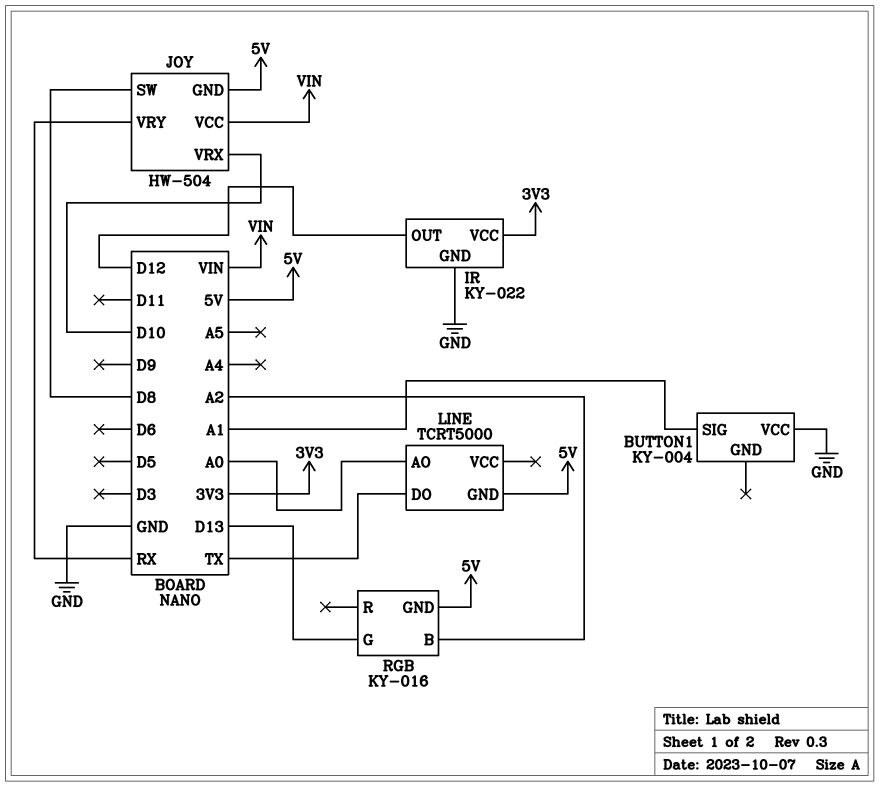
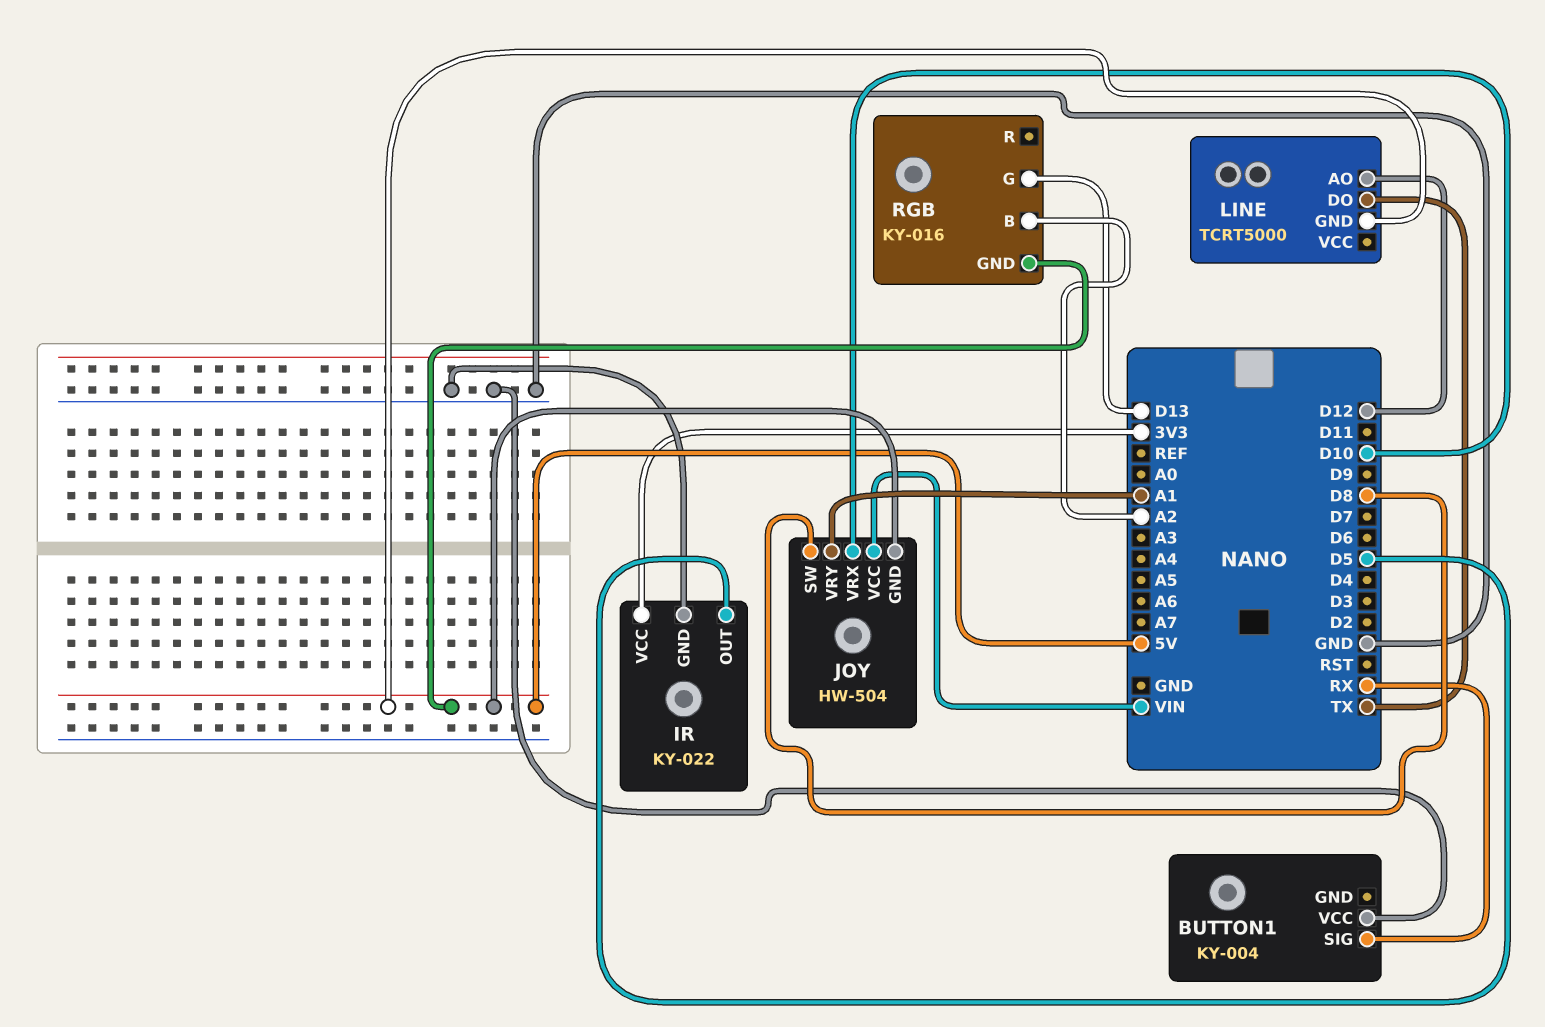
BUTTON1 pin SIG: A1 -> RX
IR pin OUT: D12 -> D5
JOY pin VRY: RX -> A1
LINE pin AO: A0 -> D12

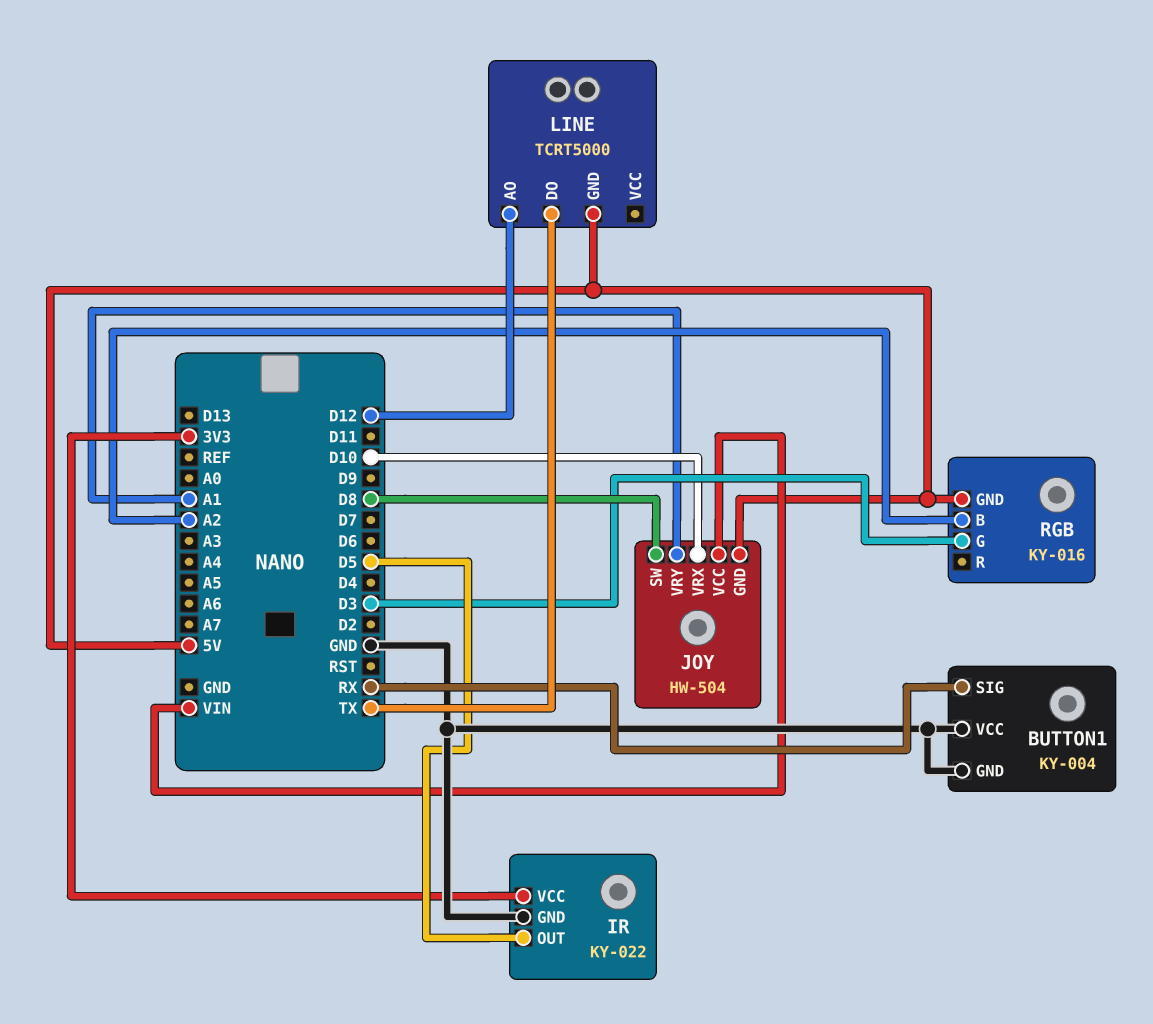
BUTTON1 pin GND: none -> GND
RGB pin G: D13 -> D3

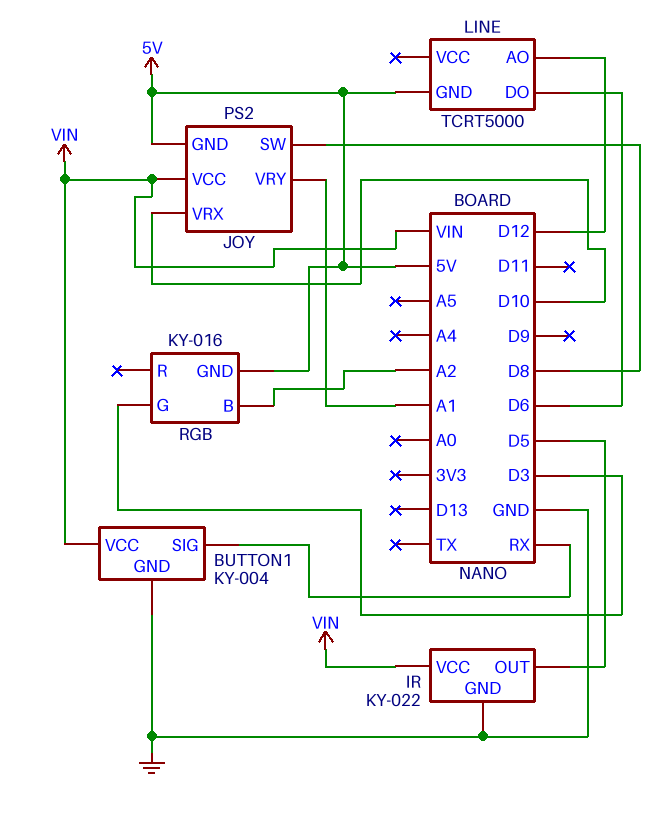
BUTTON1 pin VCC: GND -> VIN
IR pin VCC: 3V3 -> VIN
JOY: HW-504 -> PS2
LINE pin DO: TX -> D6

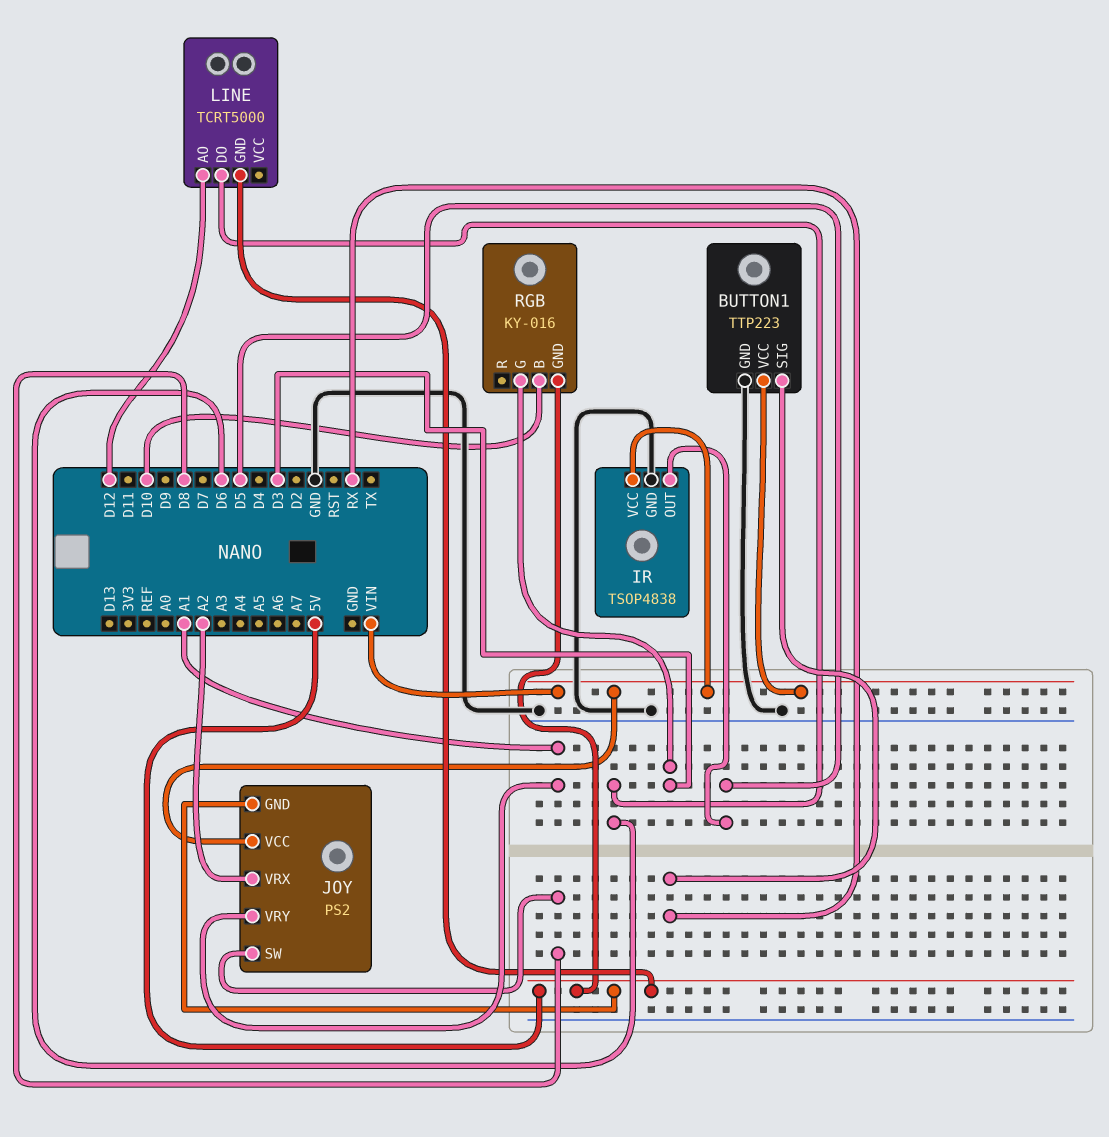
BUTTON1: KY-004 -> TTP223
IR: KY-022 -> TSOP4838
JOY pin VRX: D10 -> A2
RGB pin B: A2 -> D10

